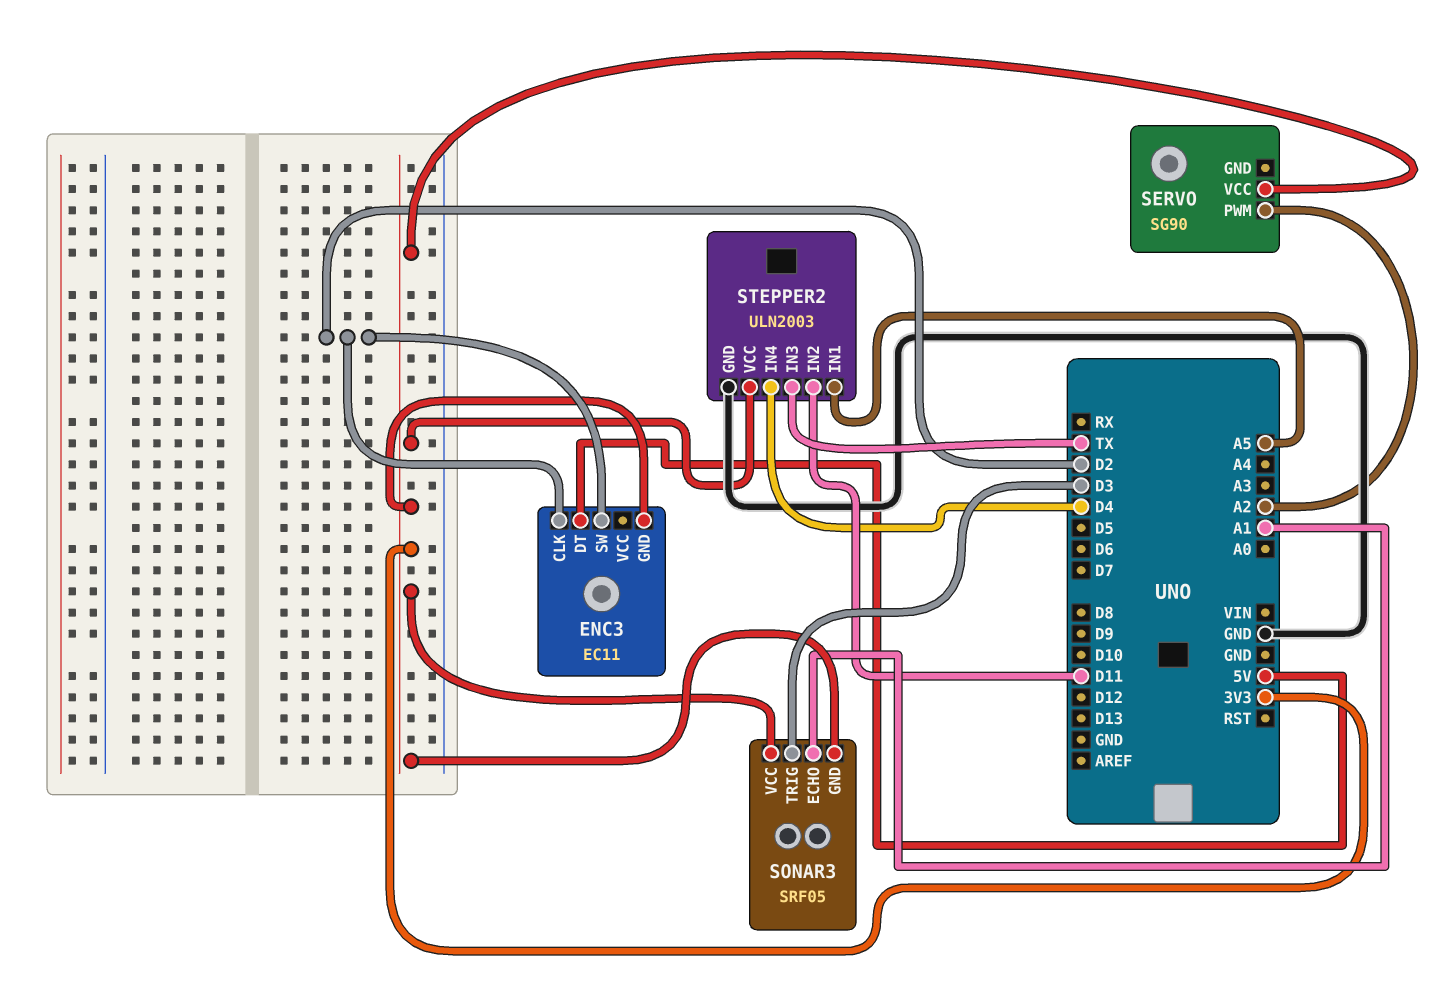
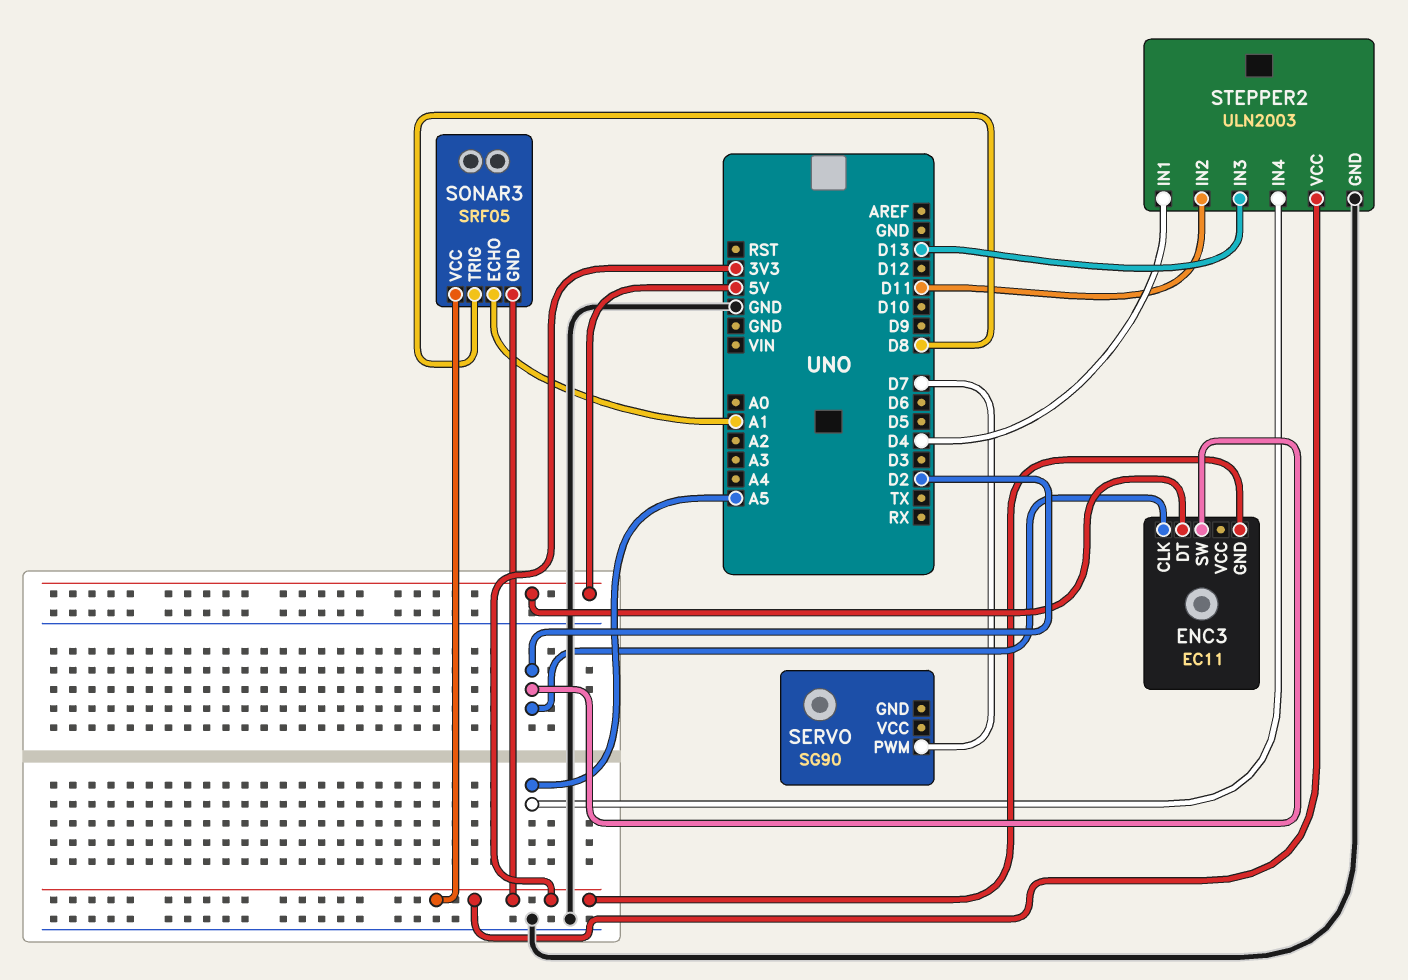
SERVO pin PWM: A2 -> D7
SERVO pin VCC: 3V3 -> none
SONAR3 pin TRIG: D3 -> D8
STEPPER2 pin IN1: A5 -> D4
STEPPER2 pin IN3: TX -> D13
STEPPER2 pin IN4: D4 -> A5

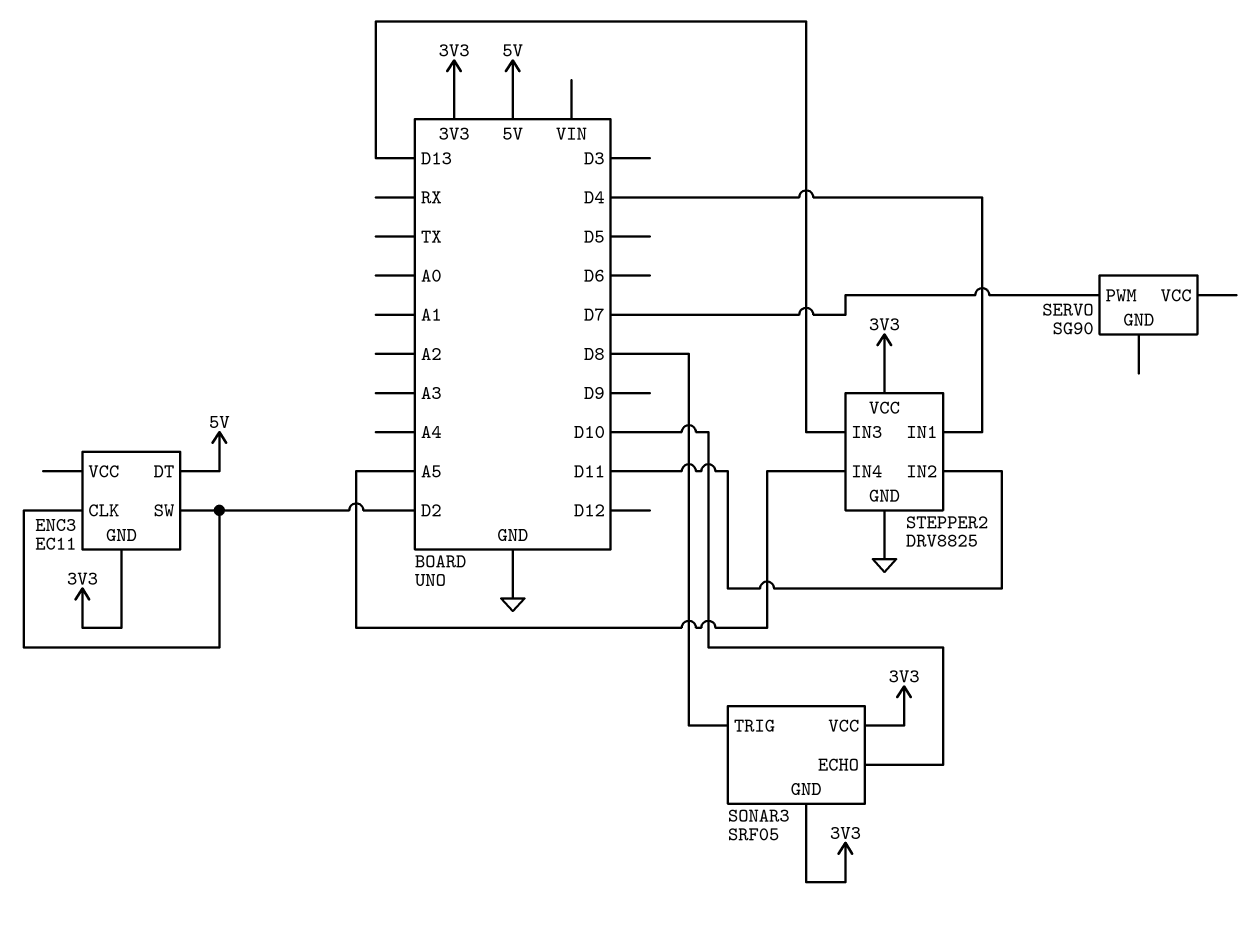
SONAR3 pin ECHO: A1 -> D10
STEPPER2: ULN2003 -> DRV8825

